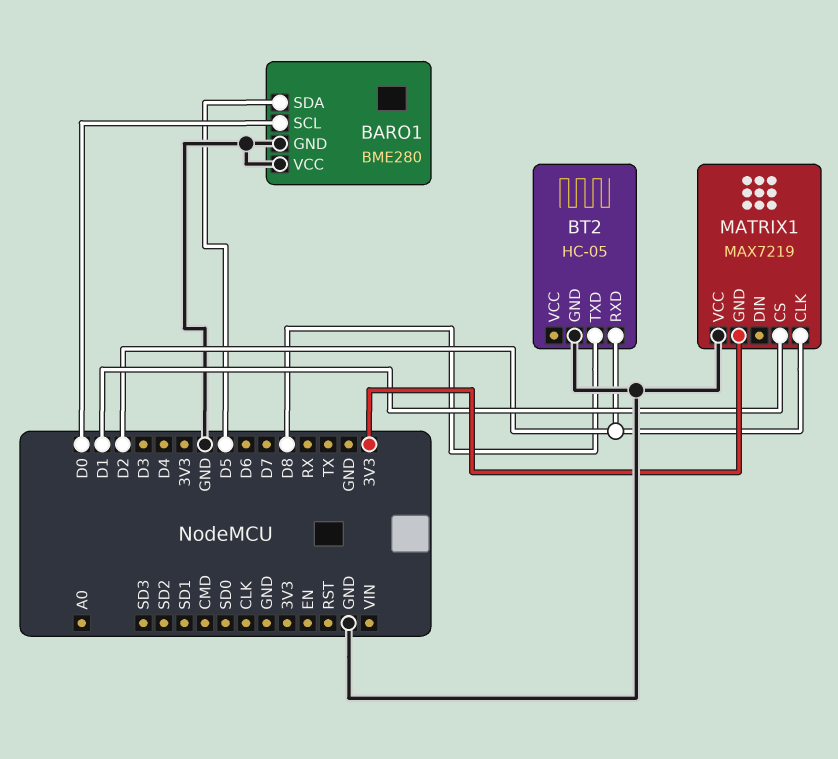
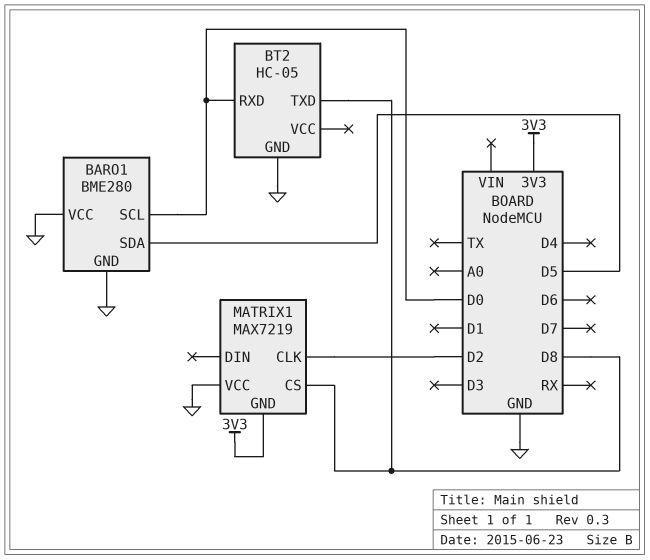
BT2 pin RXD: D2 -> D0
MATRIX1 pin CS: D1 -> D8

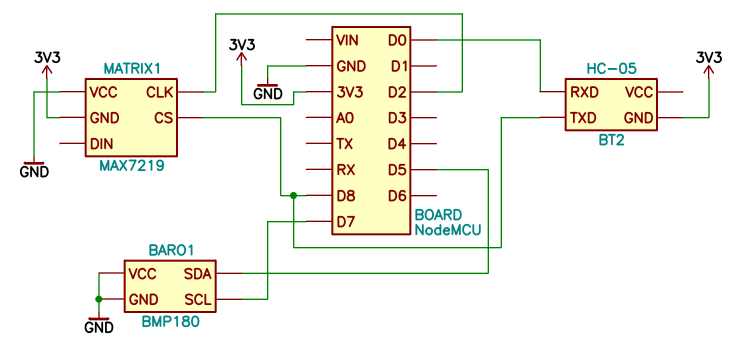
BARO1: BME280 -> BMP180
BARO1 pin SCL: D0 -> D7
BT2 pin GND: GND -> 3V3

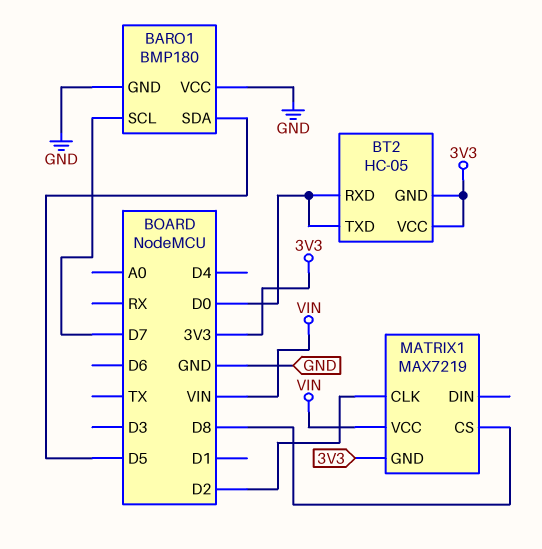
BT2 pin TXD: D8 -> D0
BT2 pin VCC: none -> 3V3
MATRIX1 pin VCC: GND -> VIN

